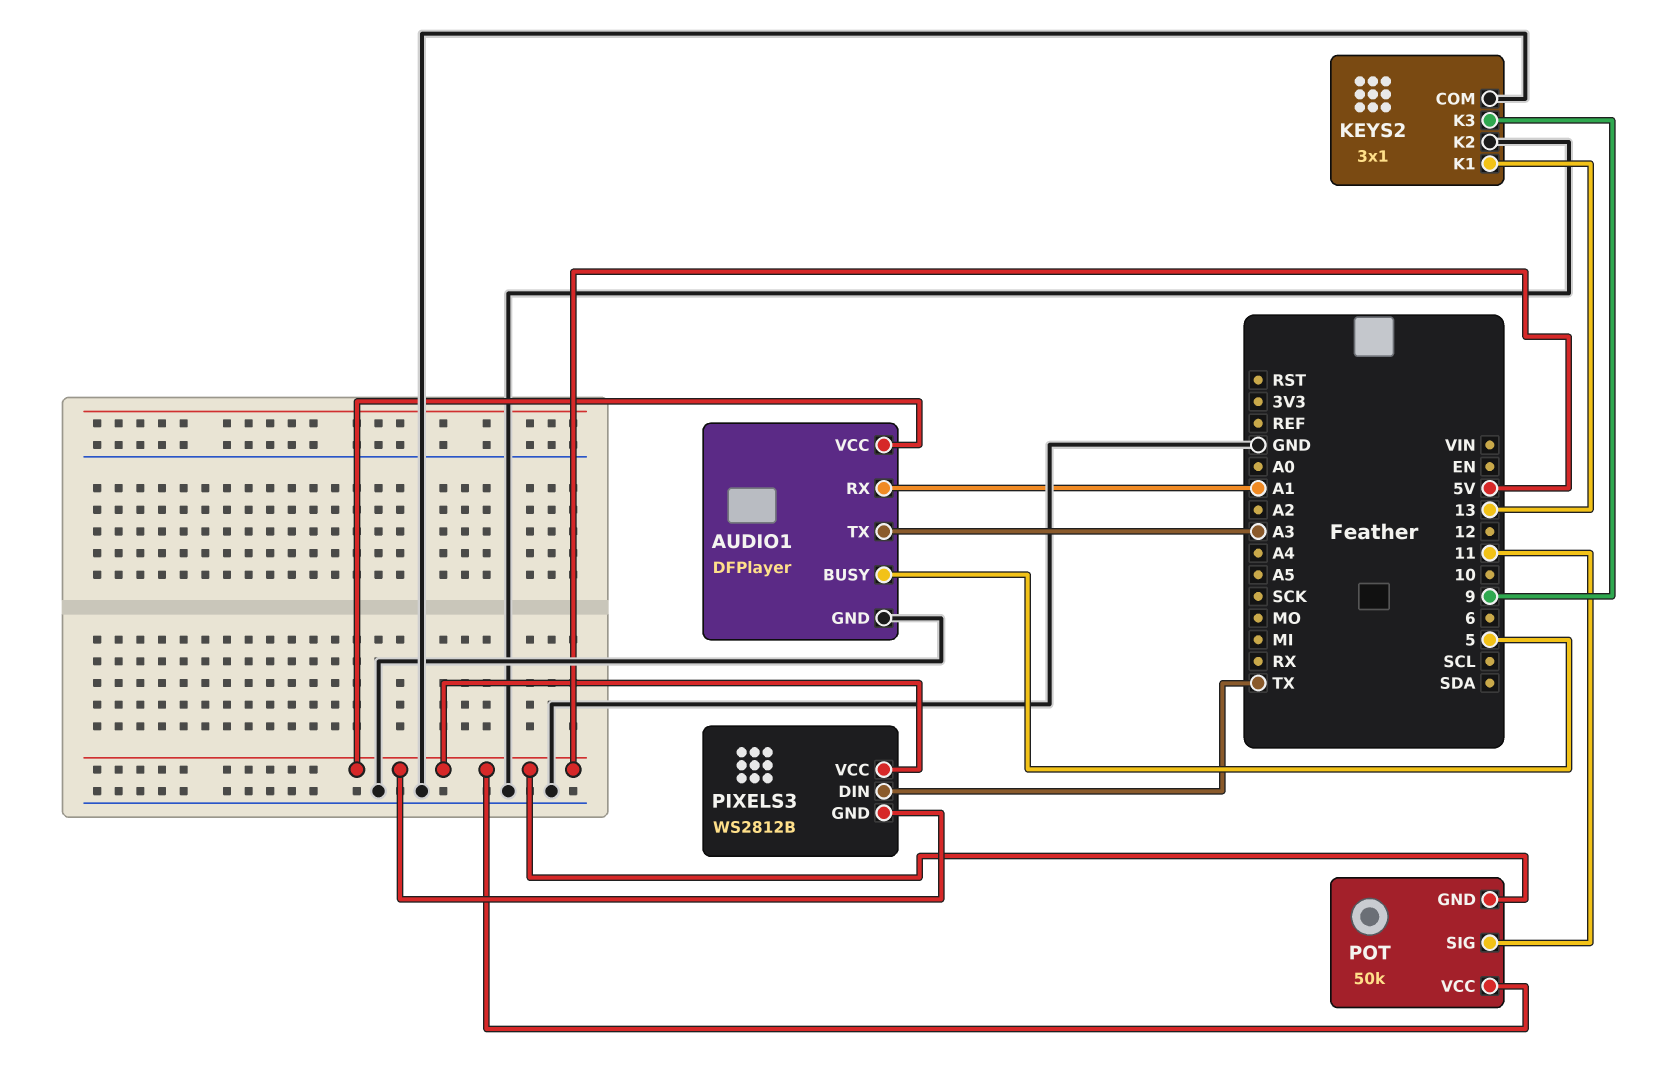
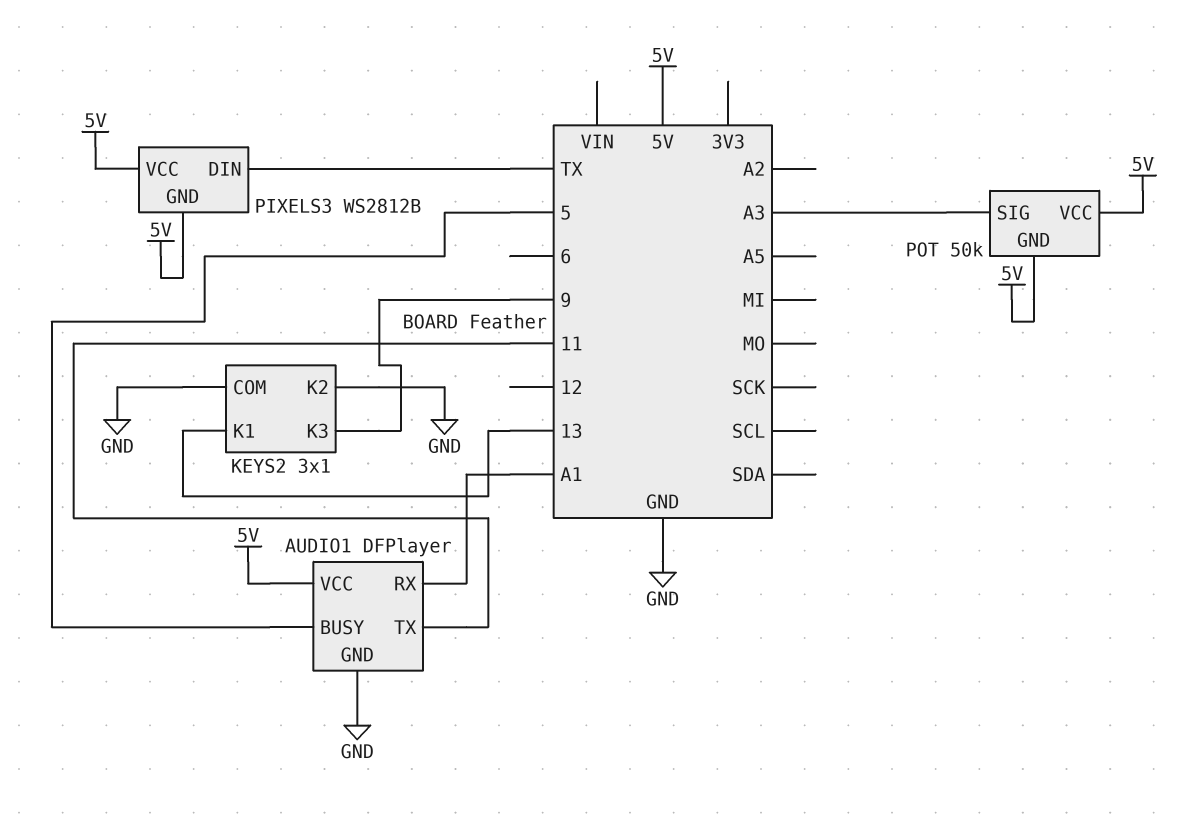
AUDIO1 pin TX: A3 -> 11
POT pin SIG: 11 -> A3

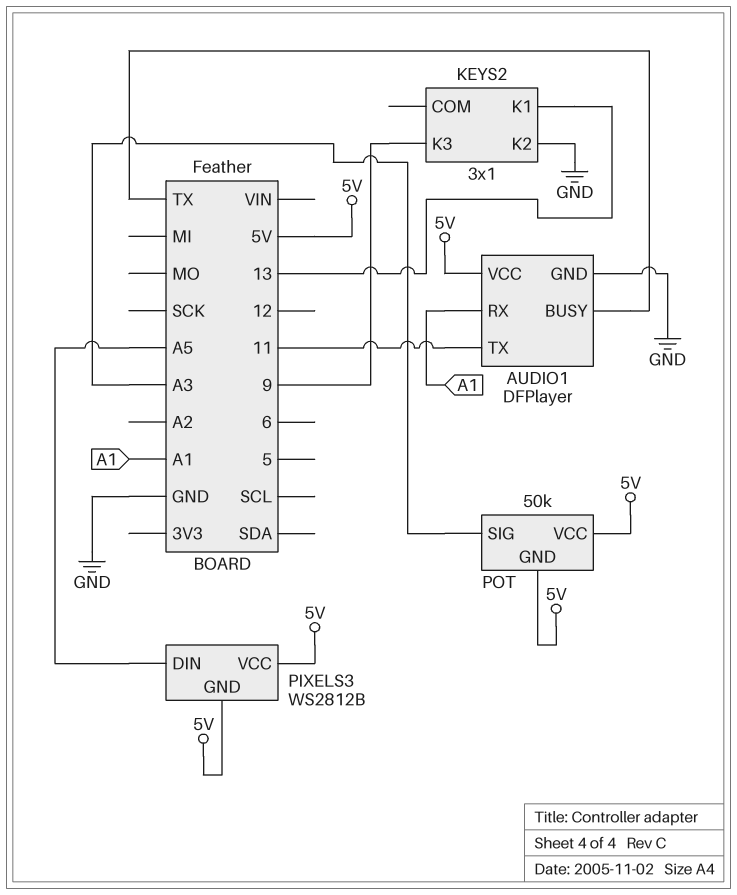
AUDIO1 pin BUSY: 5 -> TX
KEYS2 pin COM: GND -> none
PIXELS3 pin DIN: TX -> A5

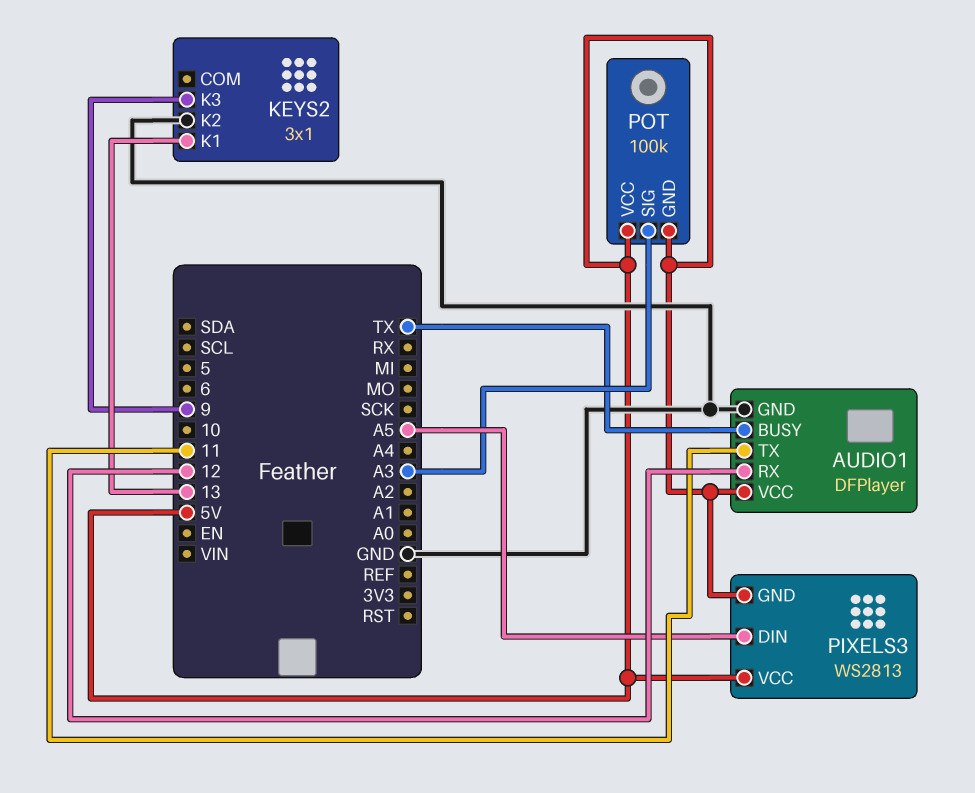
AUDIO1 pin RX: A1 -> 12
PIXELS3: WS2812B -> WS2813
POT: 50k -> 100k

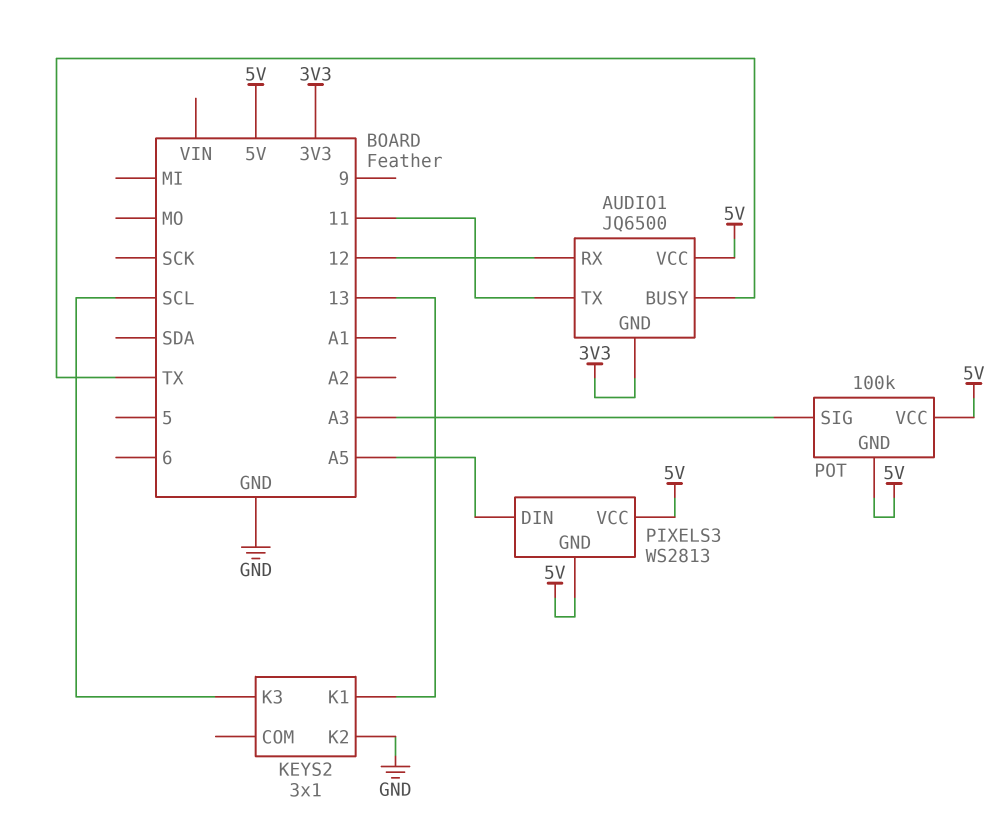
AUDIO1: DFPlayer -> JQ6500
AUDIO1 pin GND: GND -> 3V3
KEYS2 pin K3: 9 -> SCL

